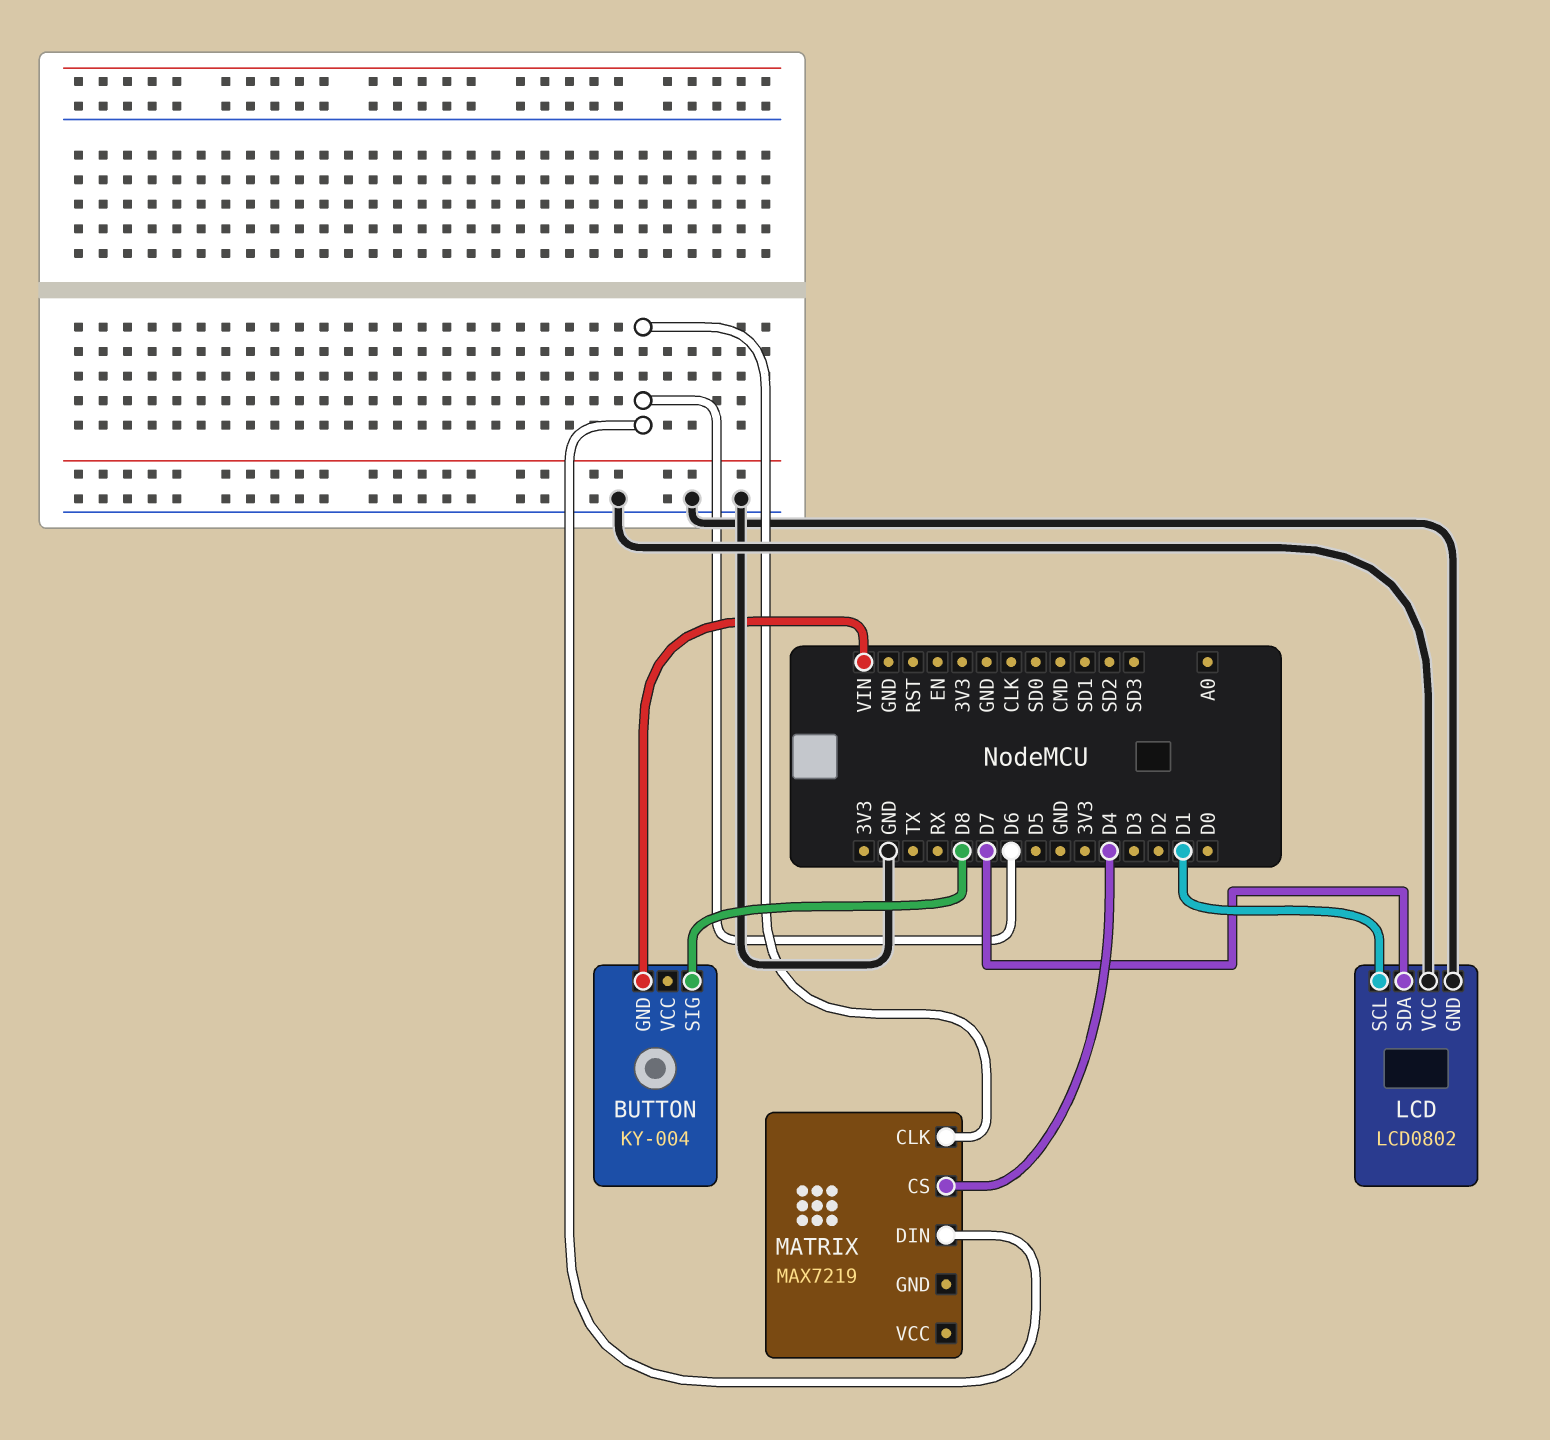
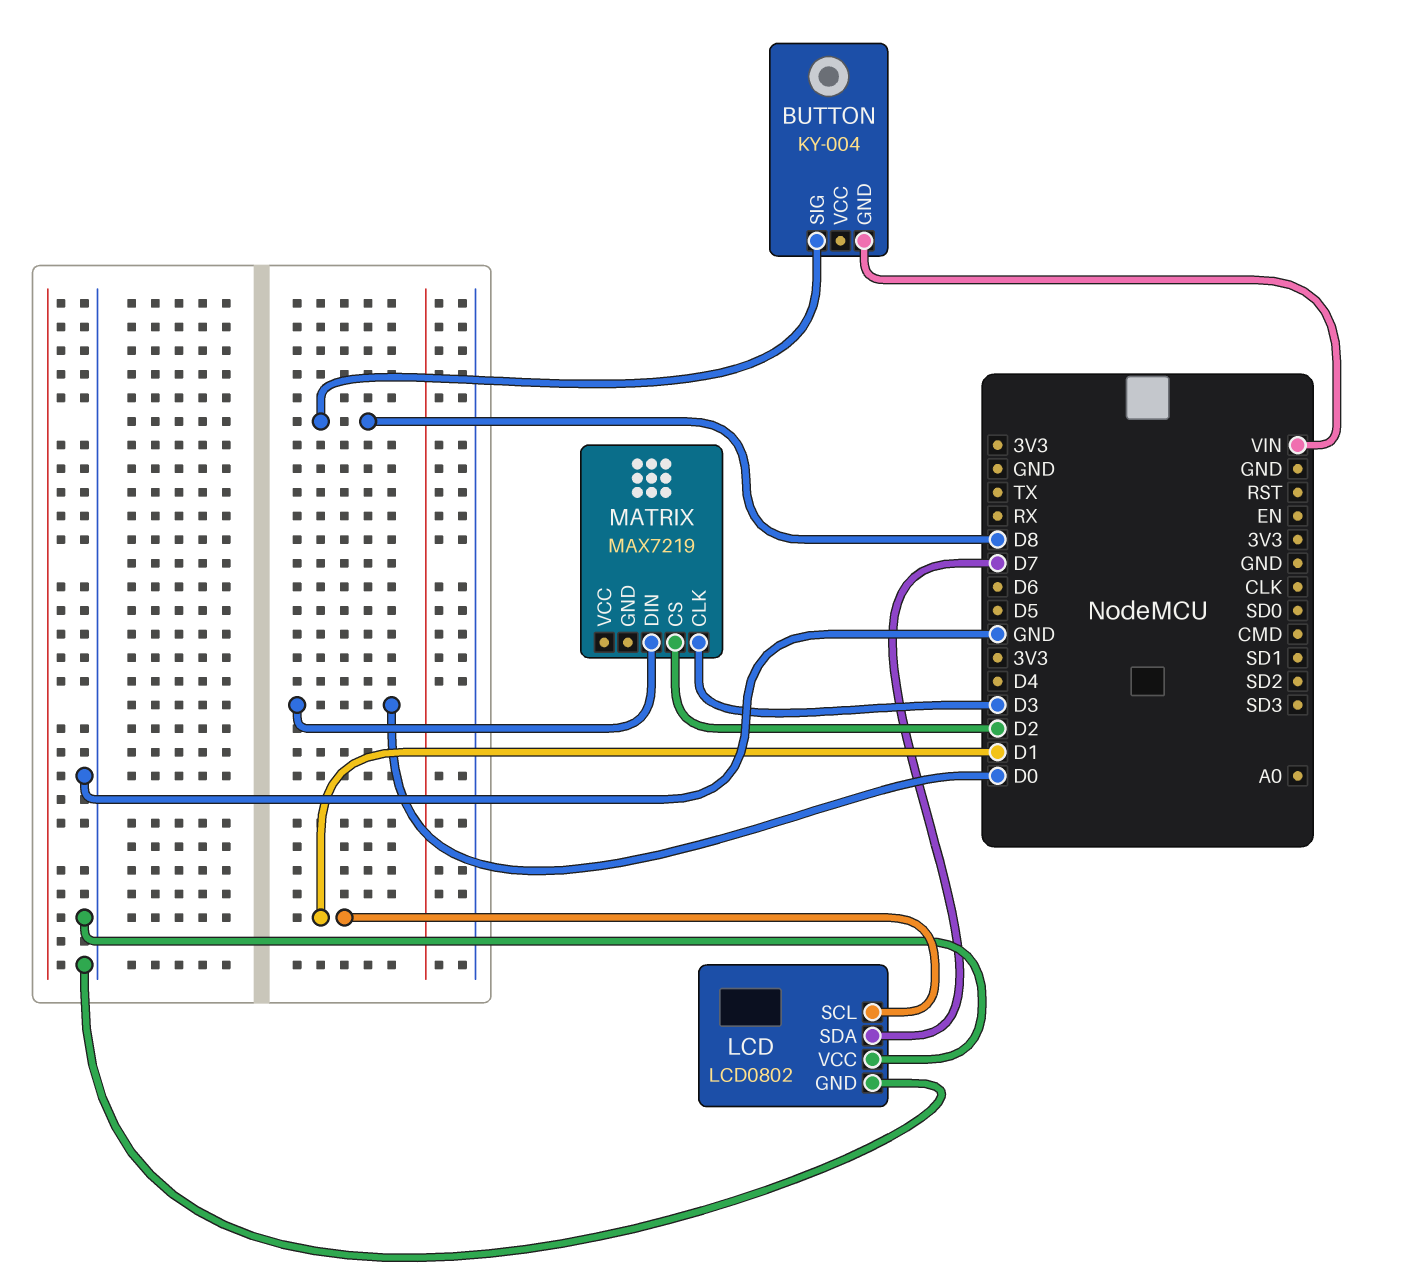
MATRIX pin CLK: D6 -> D3
MATRIX pin CS: D4 -> D2
MATRIX pin DIN: D6 -> D0

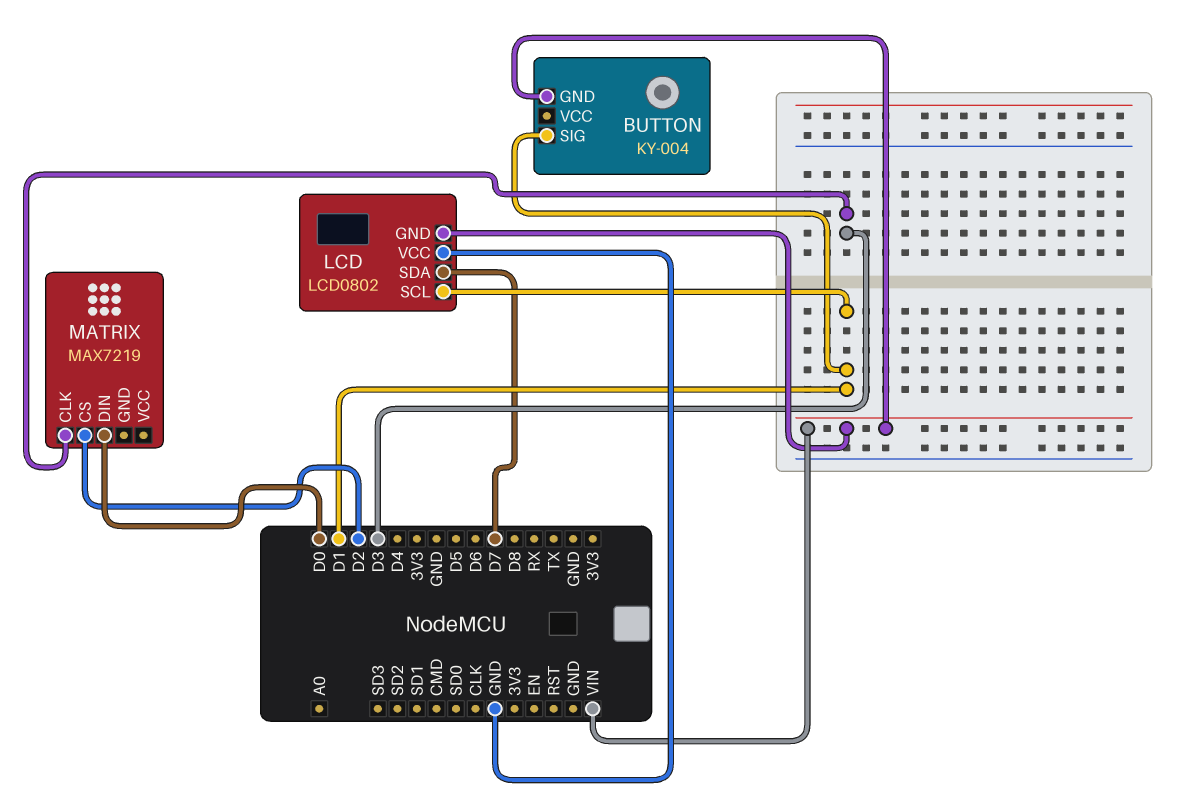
BUTTON pin SIG: D8 -> D1
LCD pin GND: GND -> VIN

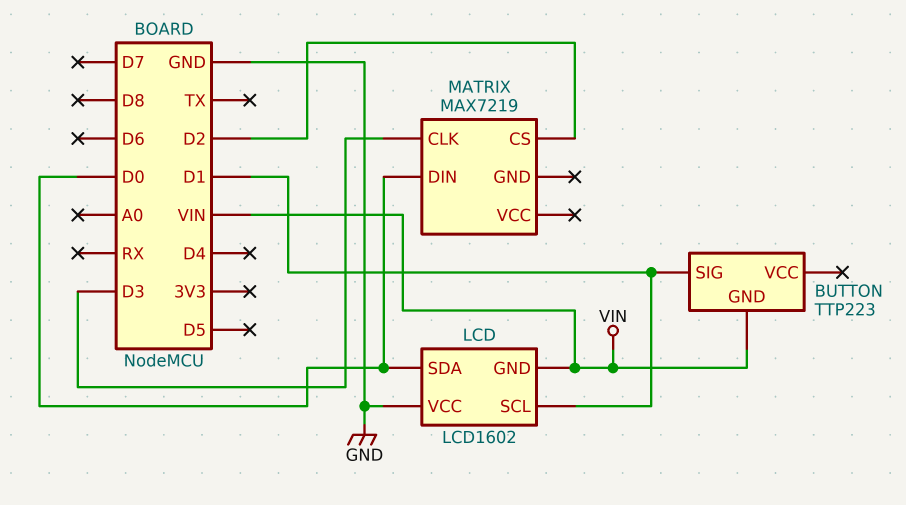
BUTTON: KY-004 -> TTP223
LCD: LCD0802 -> LCD1602
LCD pin SDA: D7 -> D0

